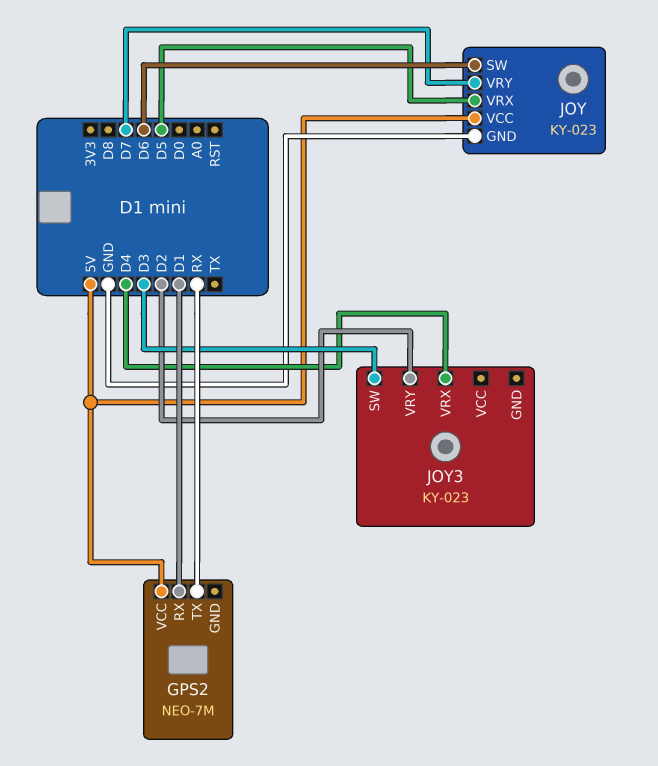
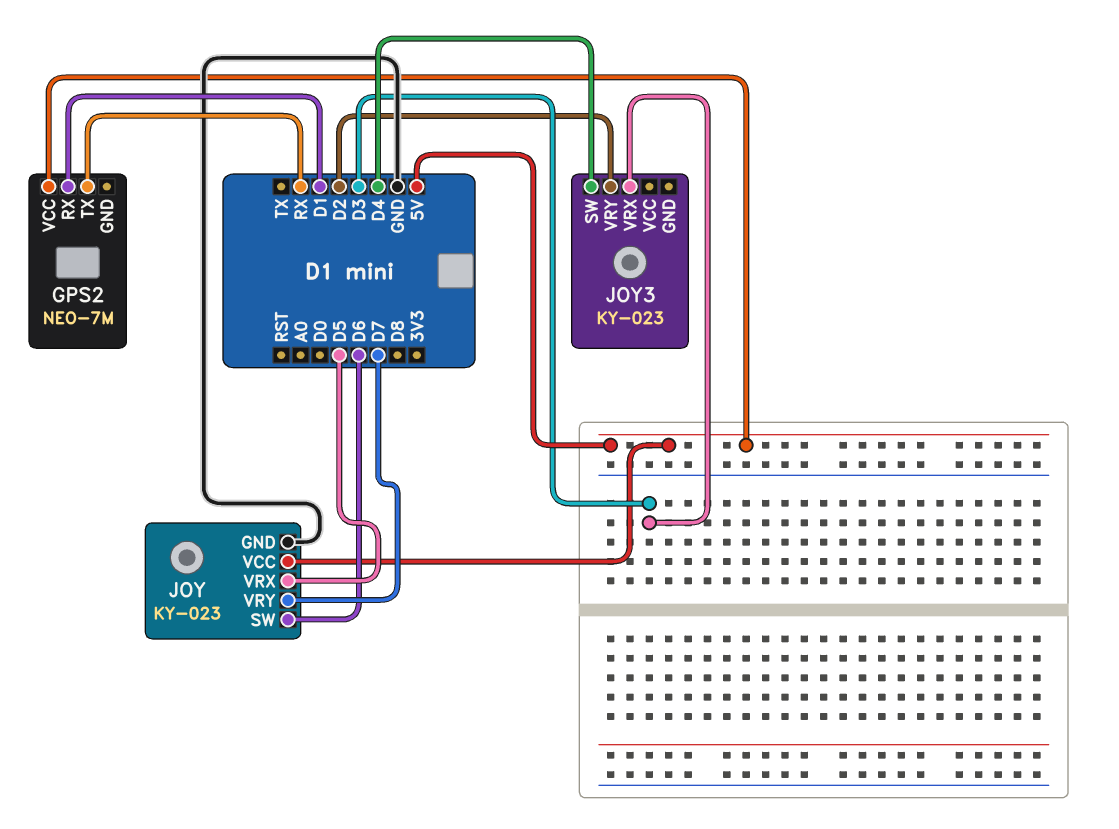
JOY3 pin SW: D3 -> D4
JOY3 pin VRX: D4 -> D3

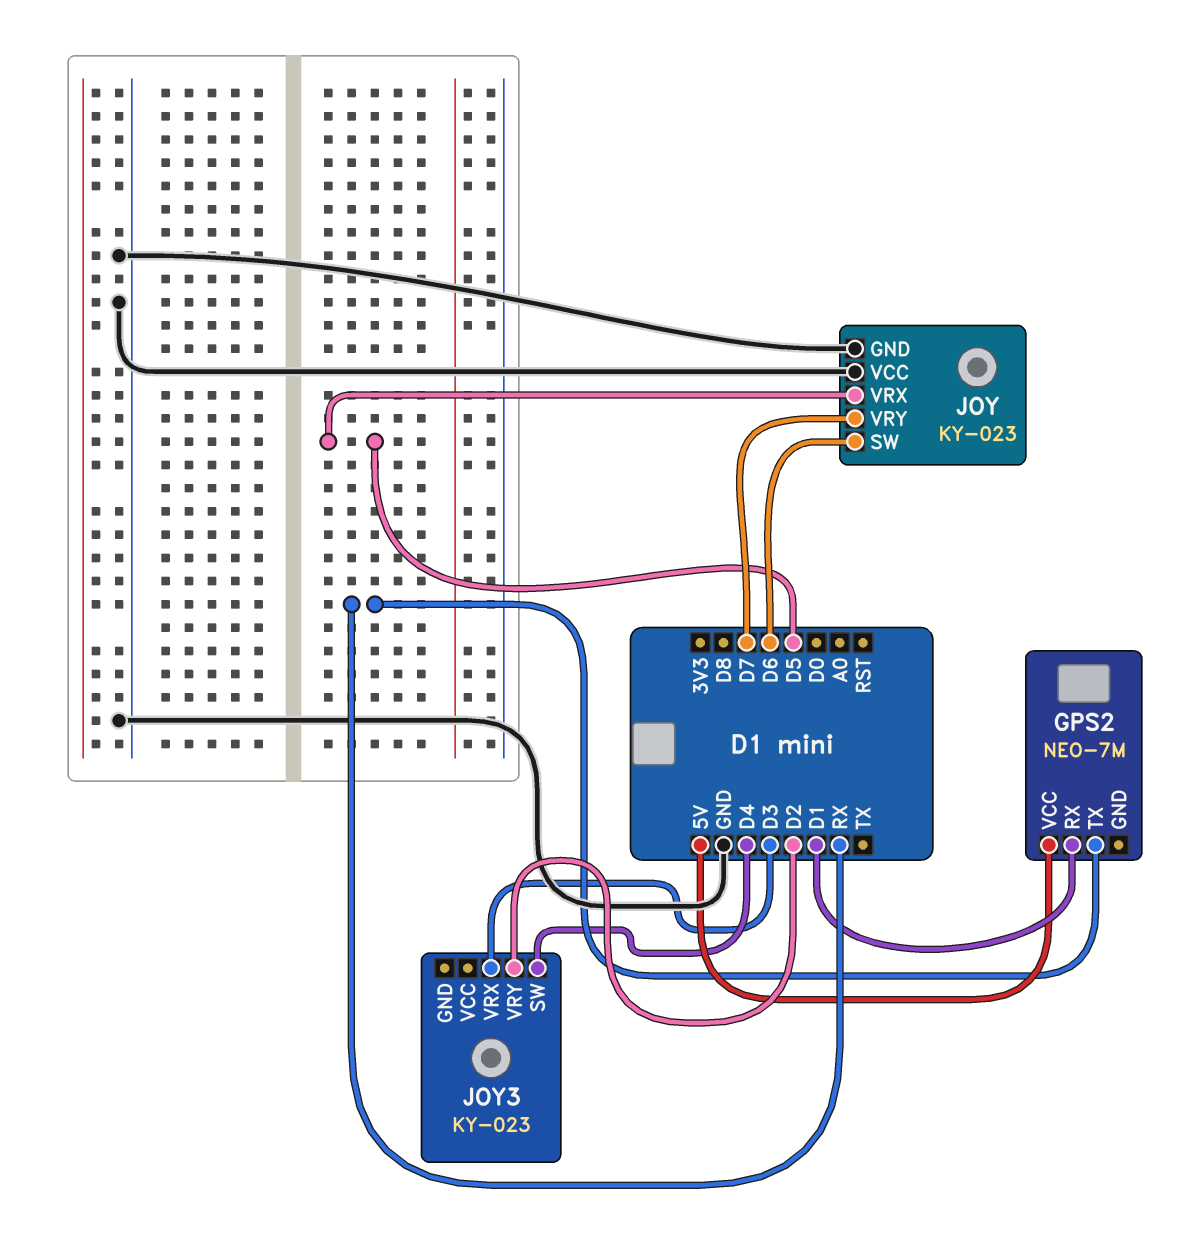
JOY pin VCC: 5V -> GND

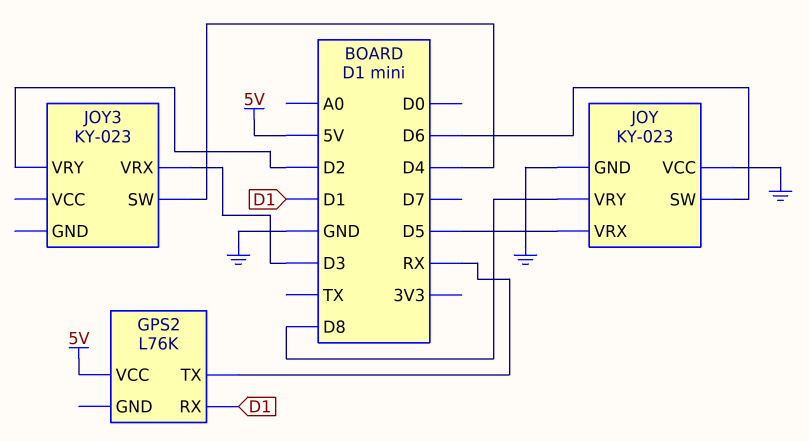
GPS2: NEO-7M -> L76K
JOY pin VRY: D7 -> D8

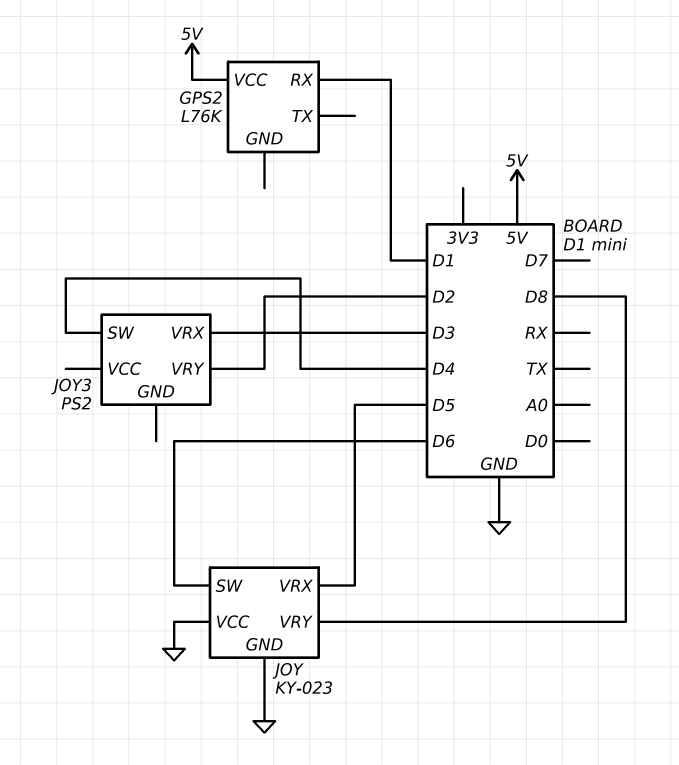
GPS2 pin TX: RX -> none
JOY3: KY-023 -> PS2

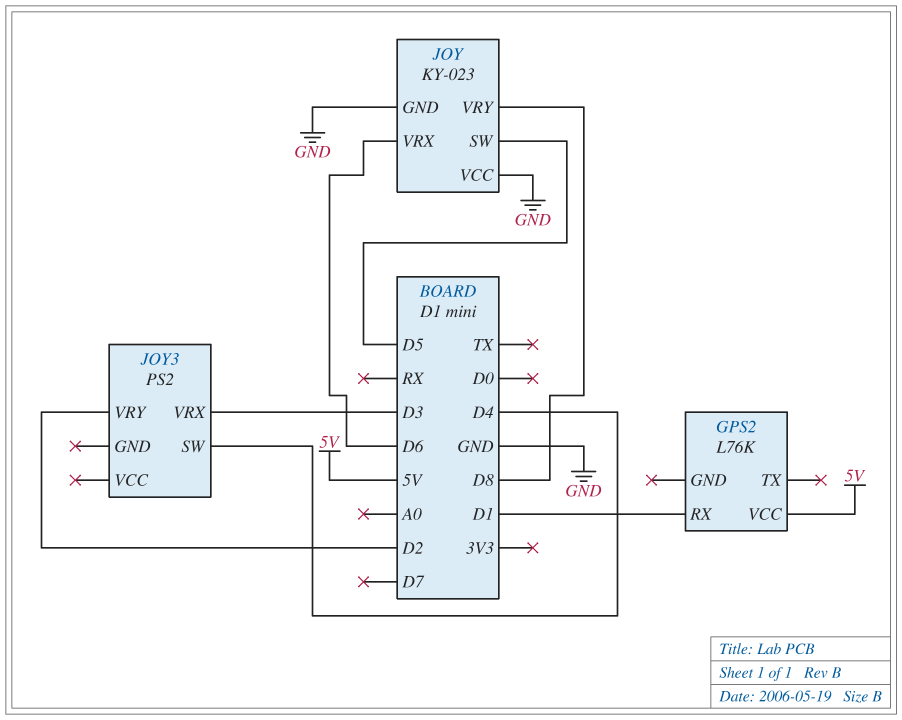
JOY pin SW: D6 -> D5
JOY pin VRX: D5 -> D6

